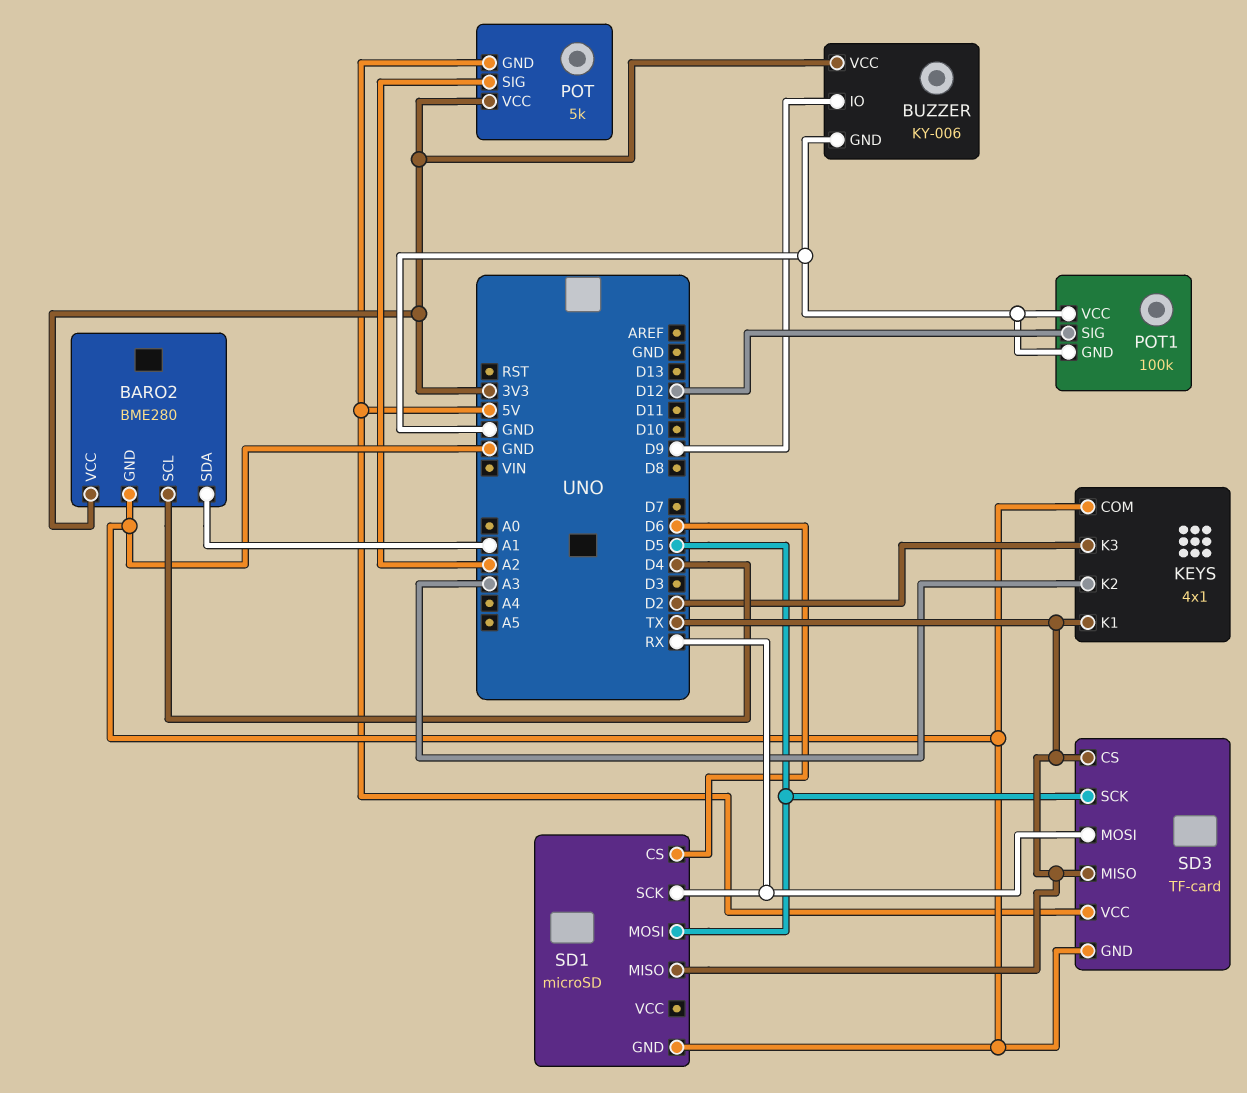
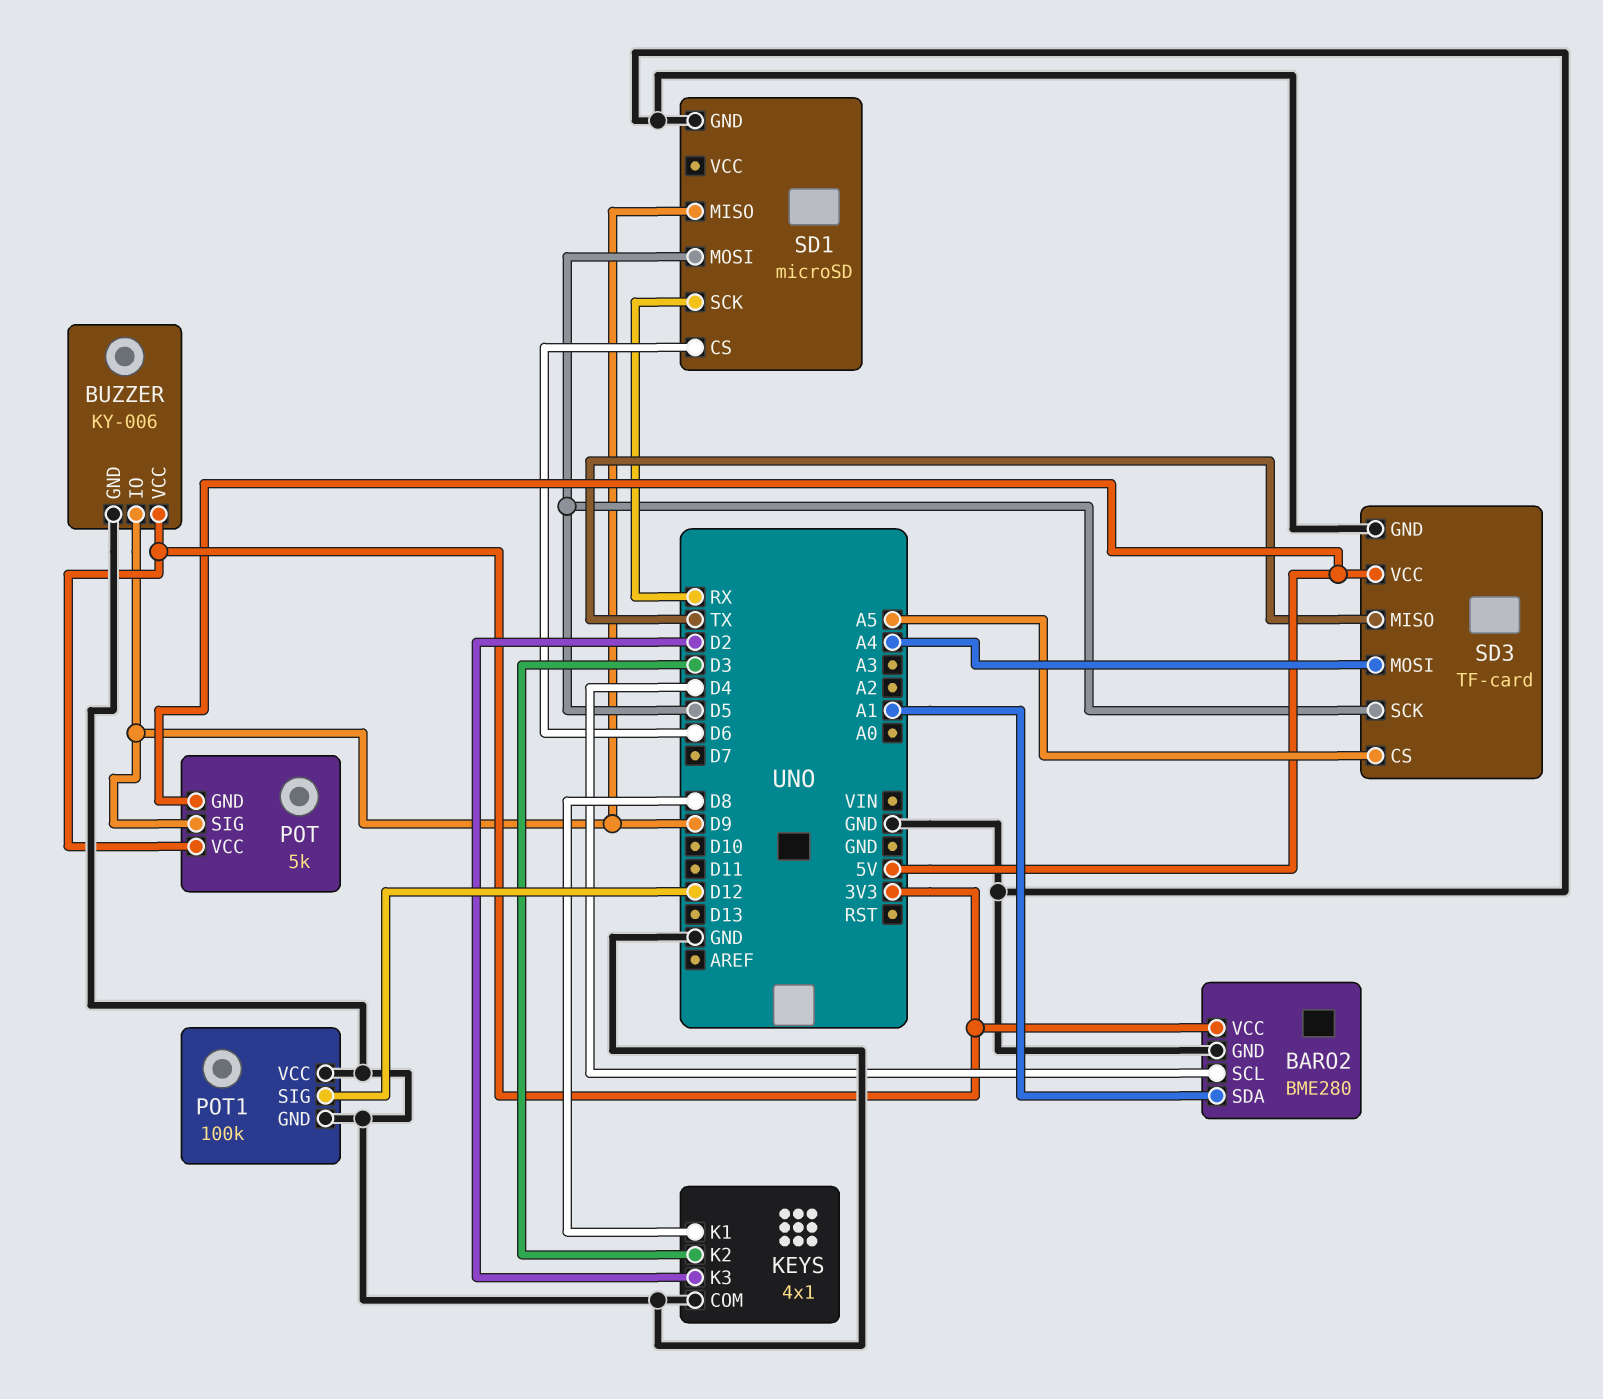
KEYS pin K1: TX -> D8
KEYS pin K2: A3 -> D3
POT pin SIG: A2 -> D9
SD1 pin MISO: TX -> D9
SD3 pin CS: TX -> A5
SD3 pin MOSI: RX -> A4

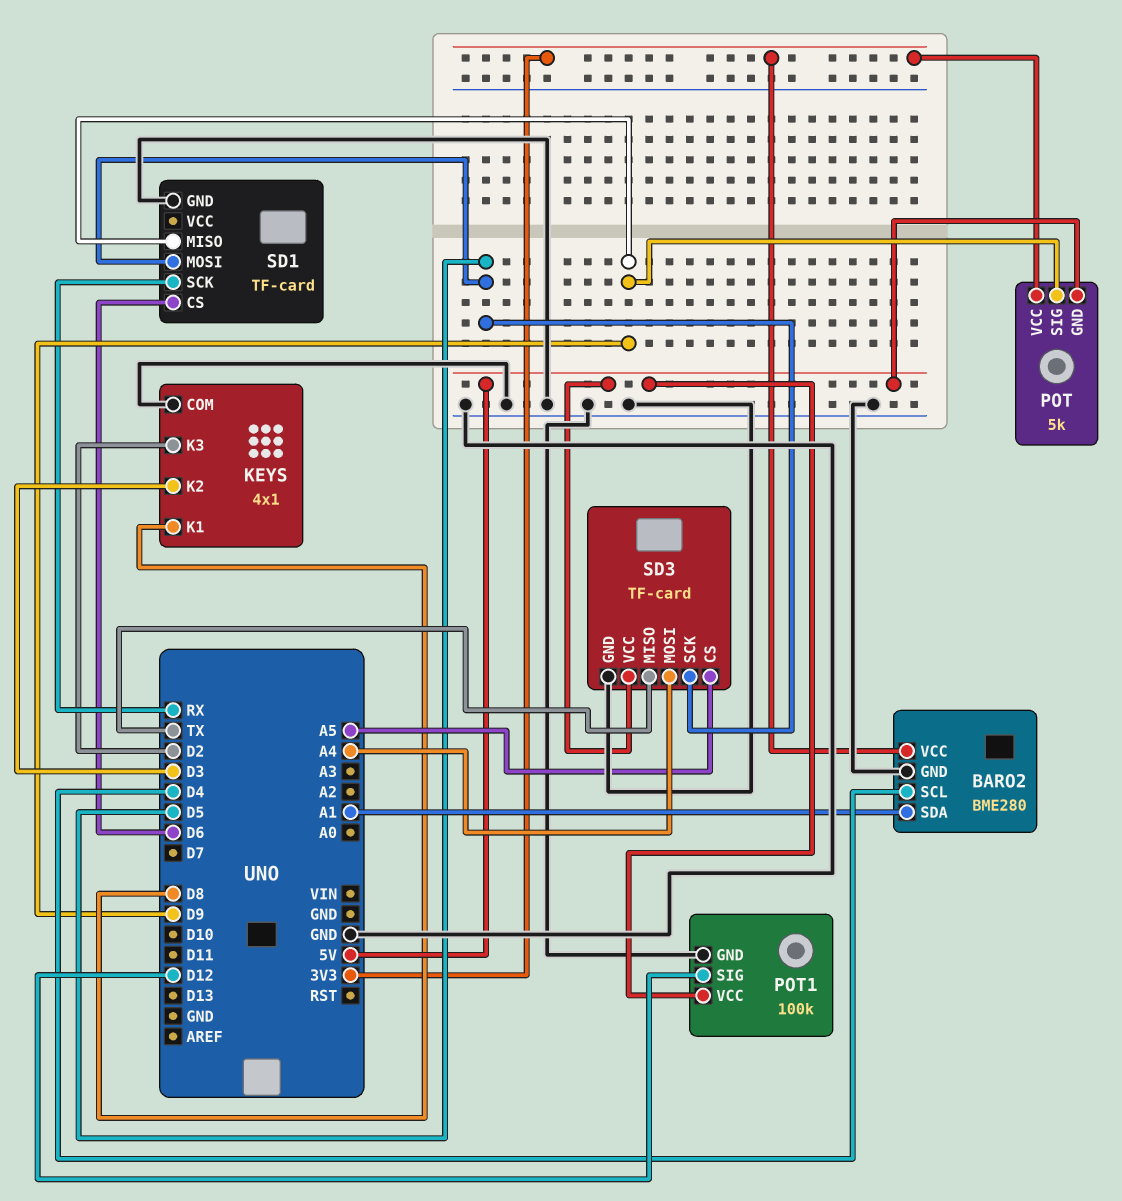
BUZZER: KY-006 -> none
BUZZER pin GND: GND -> none
BUZZER pin IO: D9 -> none
BUZZER pin VCC: 3V3 -> none
POT1 pin VCC: GND -> 5V
SD1: microSD -> TF-card

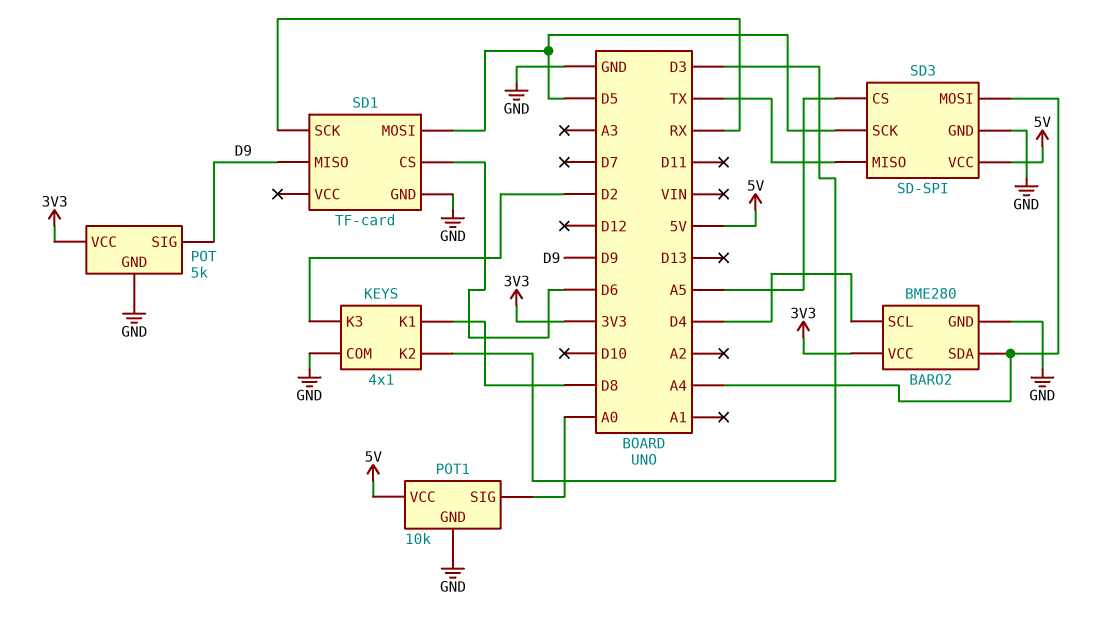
BARO2 pin SDA: A1 -> A4
POT pin GND: 5V -> GND
POT1: 100k -> 10k
POT1 pin SIG: D12 -> A0
SD3: TF-card -> SD-SPI

